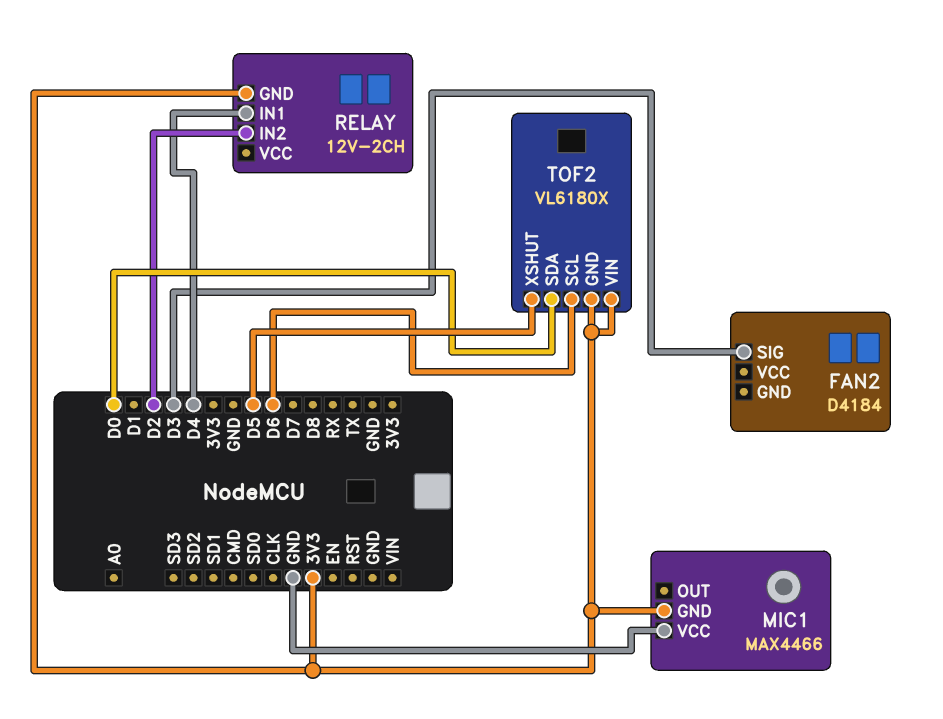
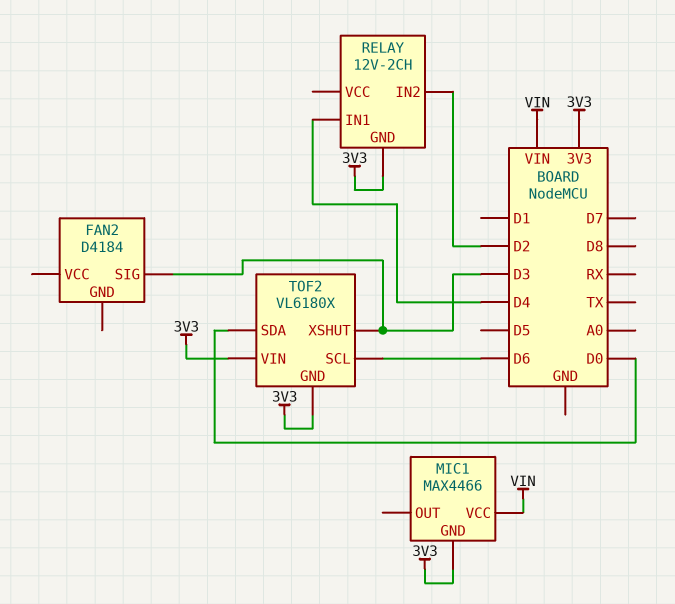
MIC1 pin VCC: GND -> VIN
TOF2 pin XSHUT: D5 -> D3

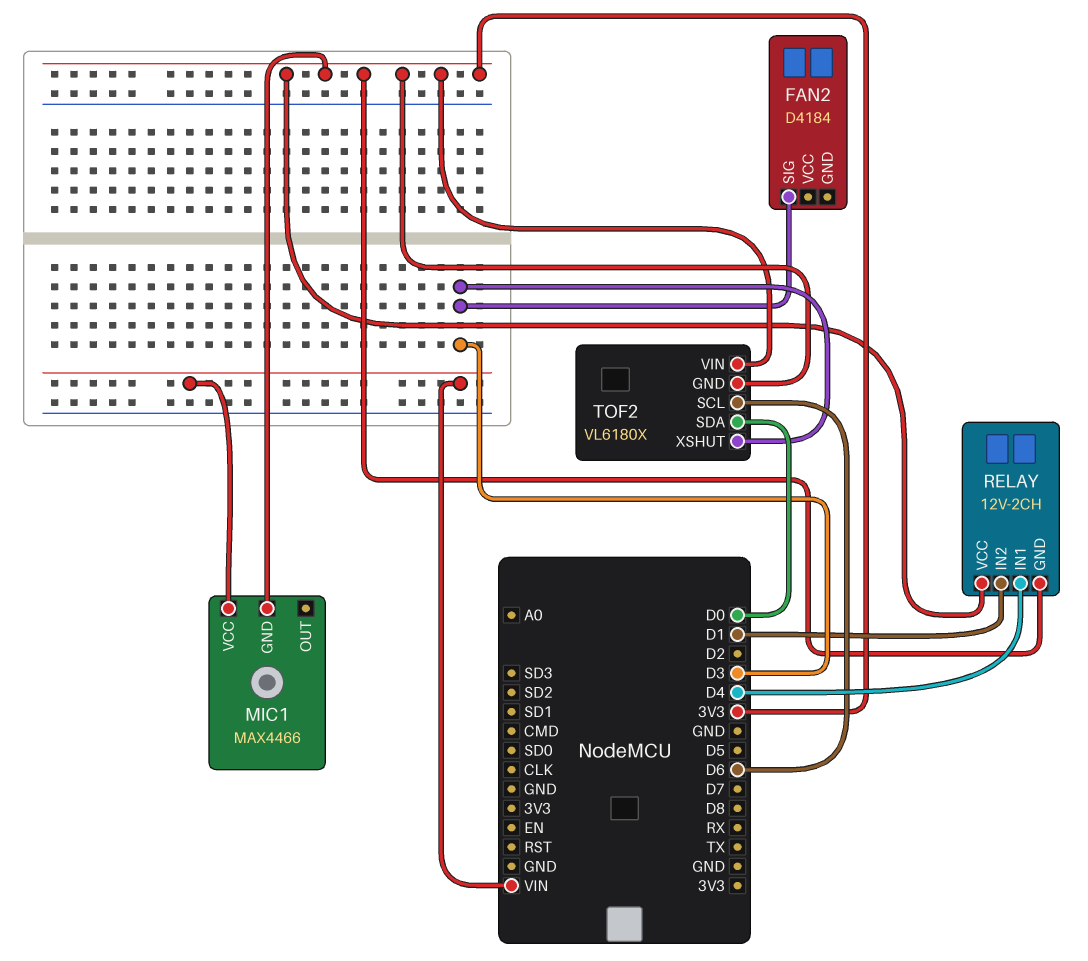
RELAY pin IN2: D2 -> D1
RELAY pin VCC: none -> 3V3

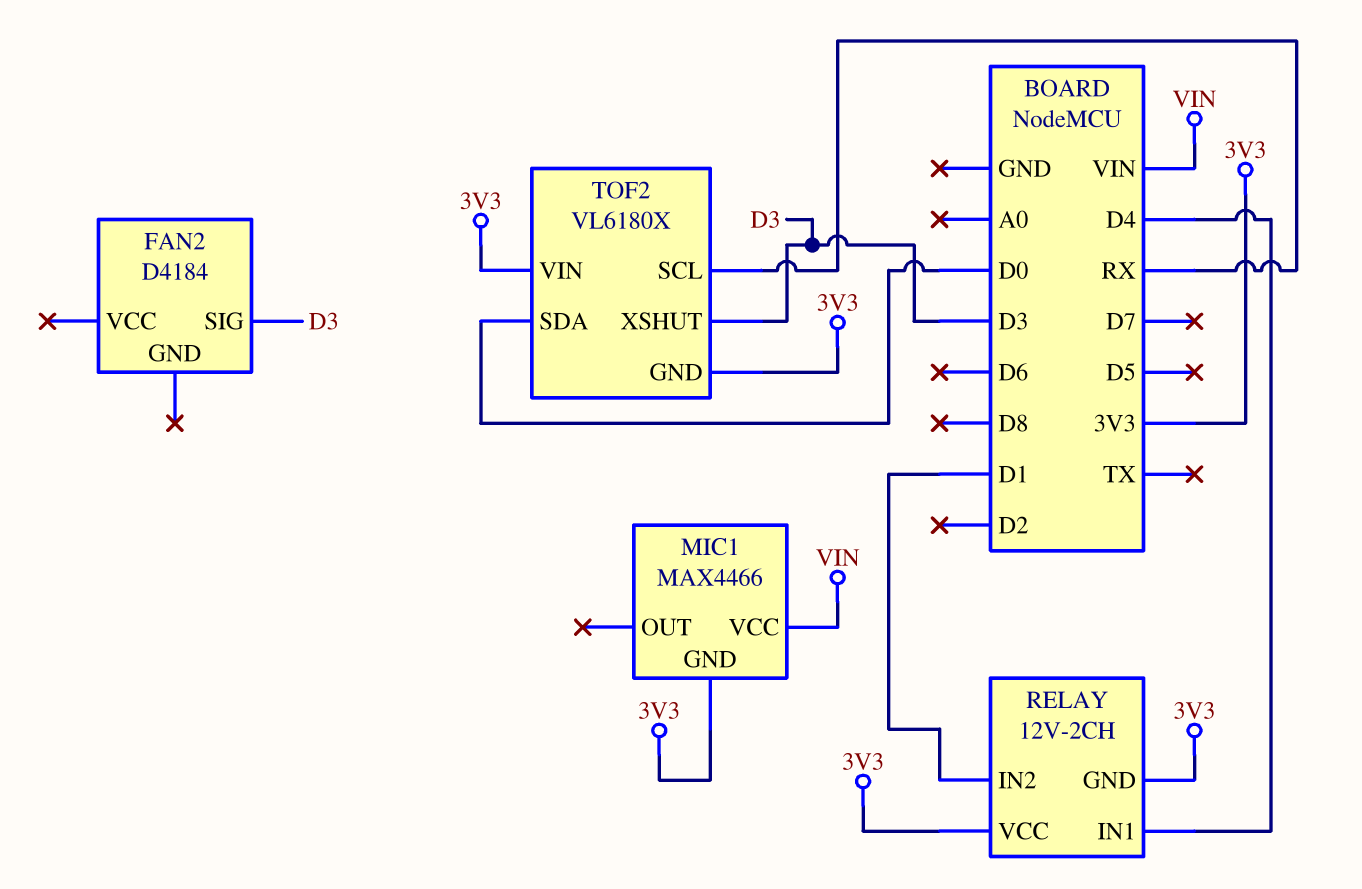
TOF2 pin SCL: D6 -> RX

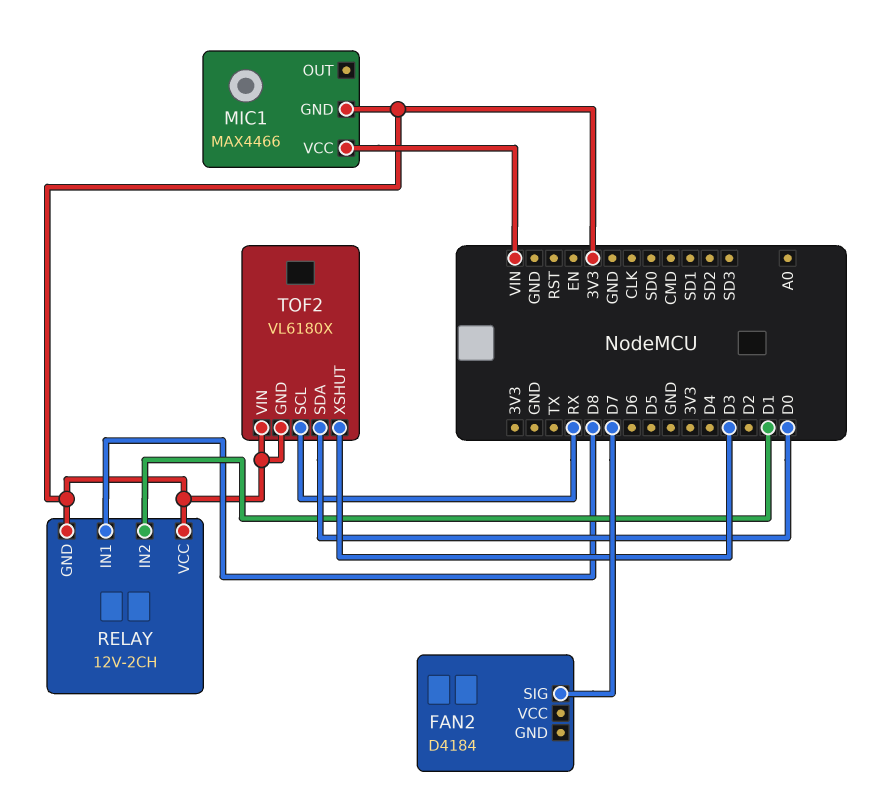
FAN2 pin SIG: D3 -> D7
RELAY pin IN1: D4 -> D8

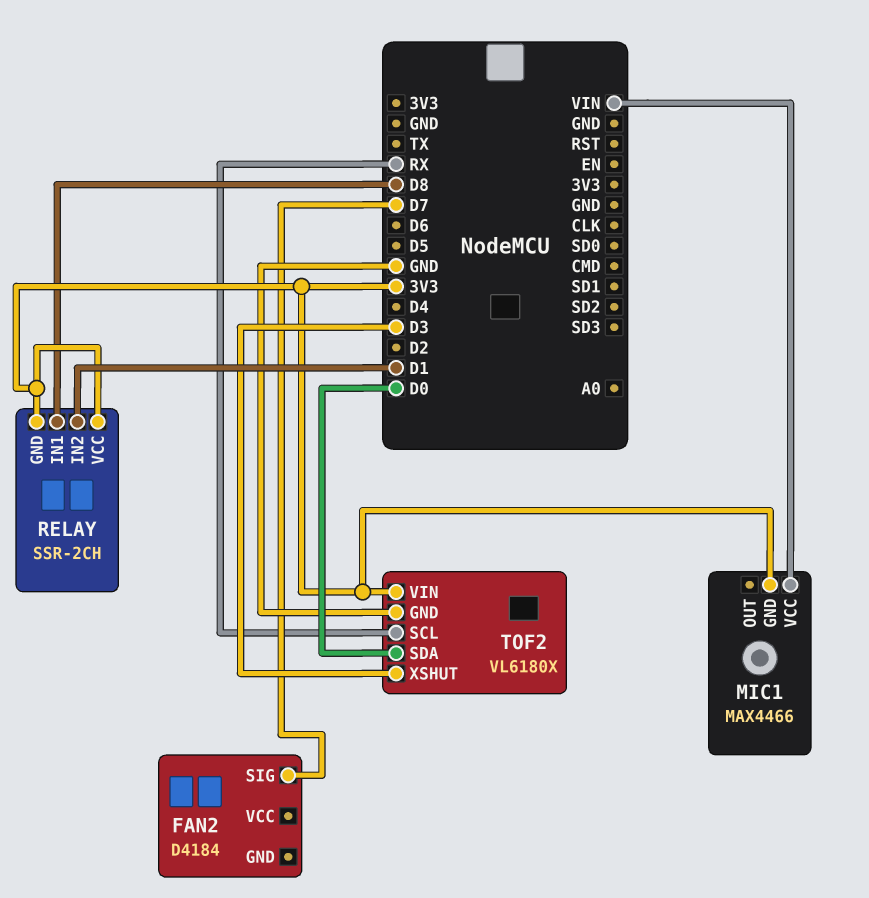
RELAY: 12V-2CH -> SSR-2CH
TOF2 pin GND: 3V3 -> GND

